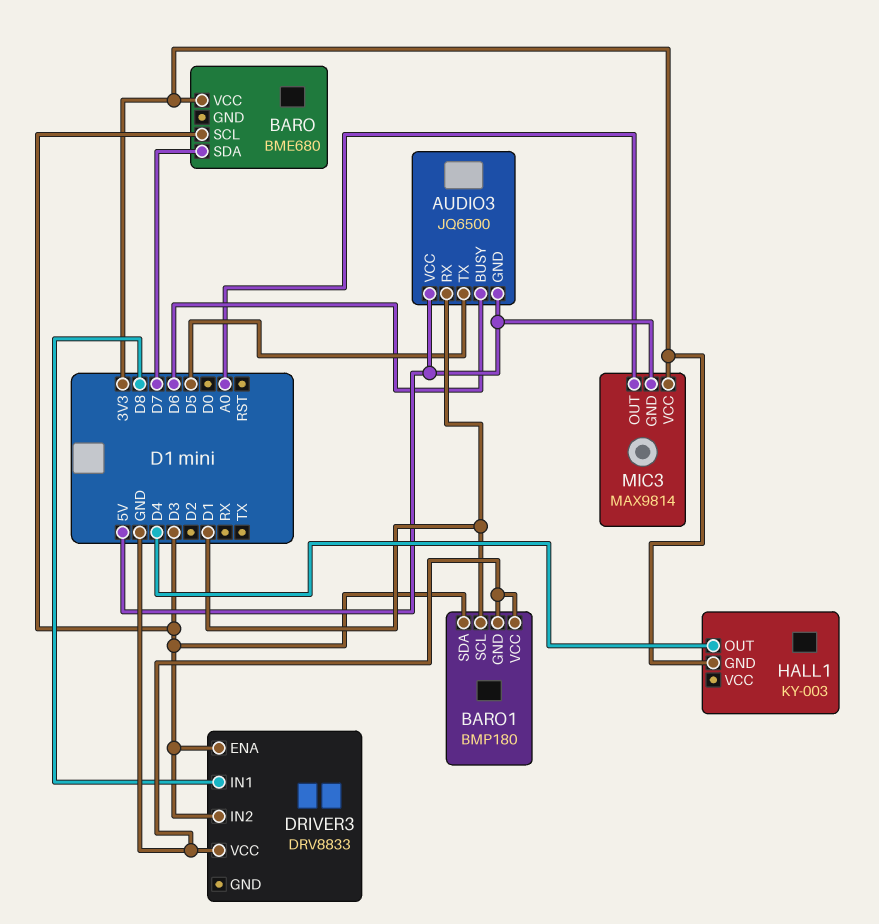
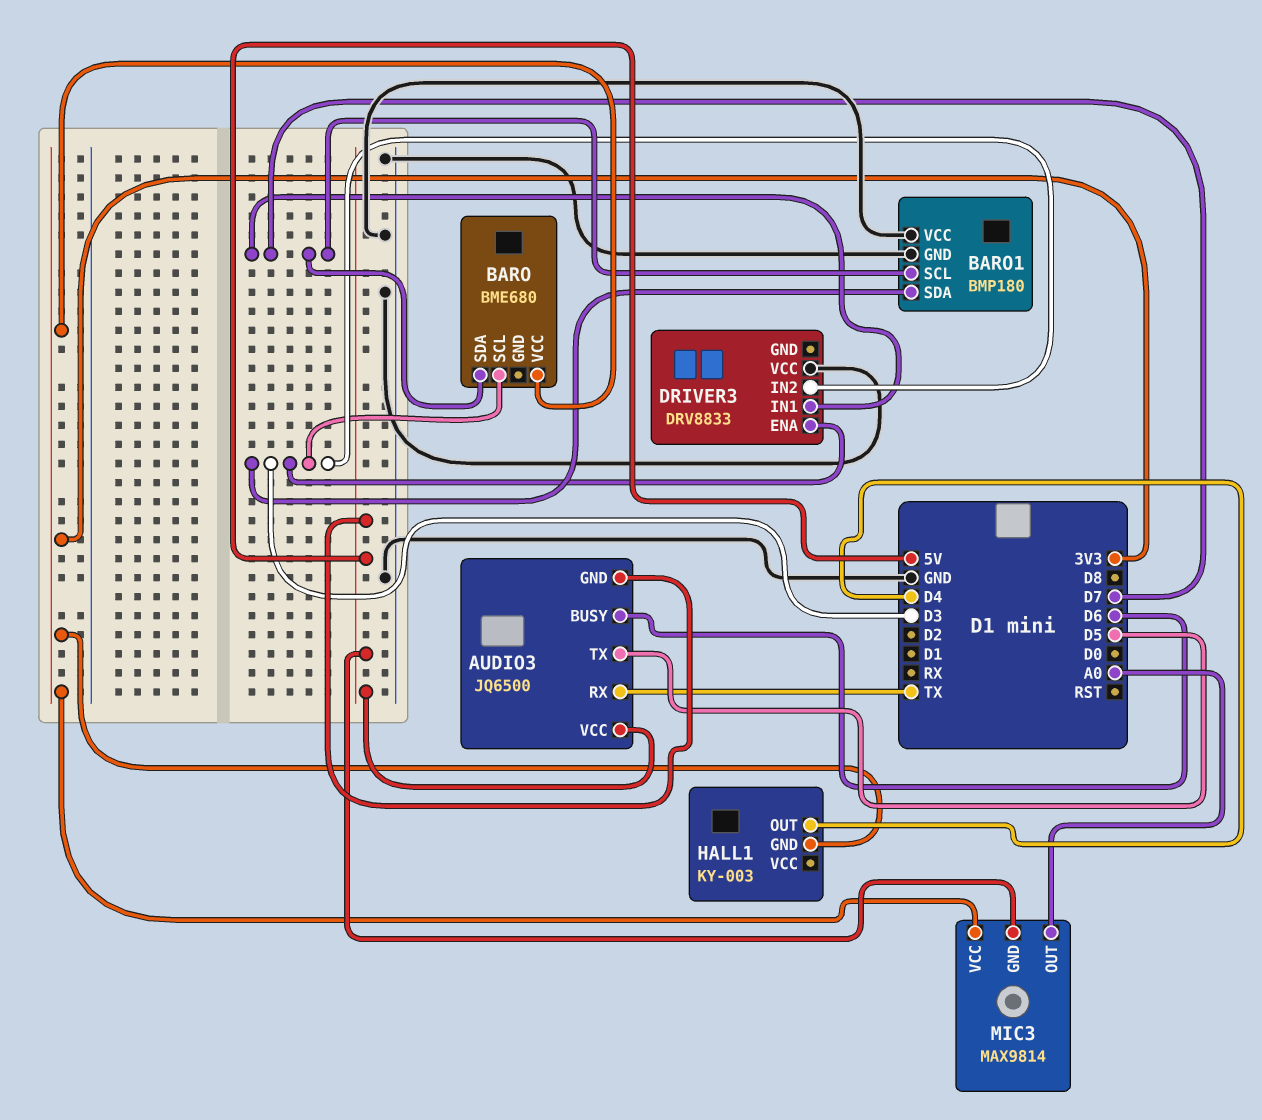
AUDIO3 pin RX: D1 -> TX
BARO1 pin SCL: D1 -> D7
DRIVER3 pin IN1: D8 -> D7

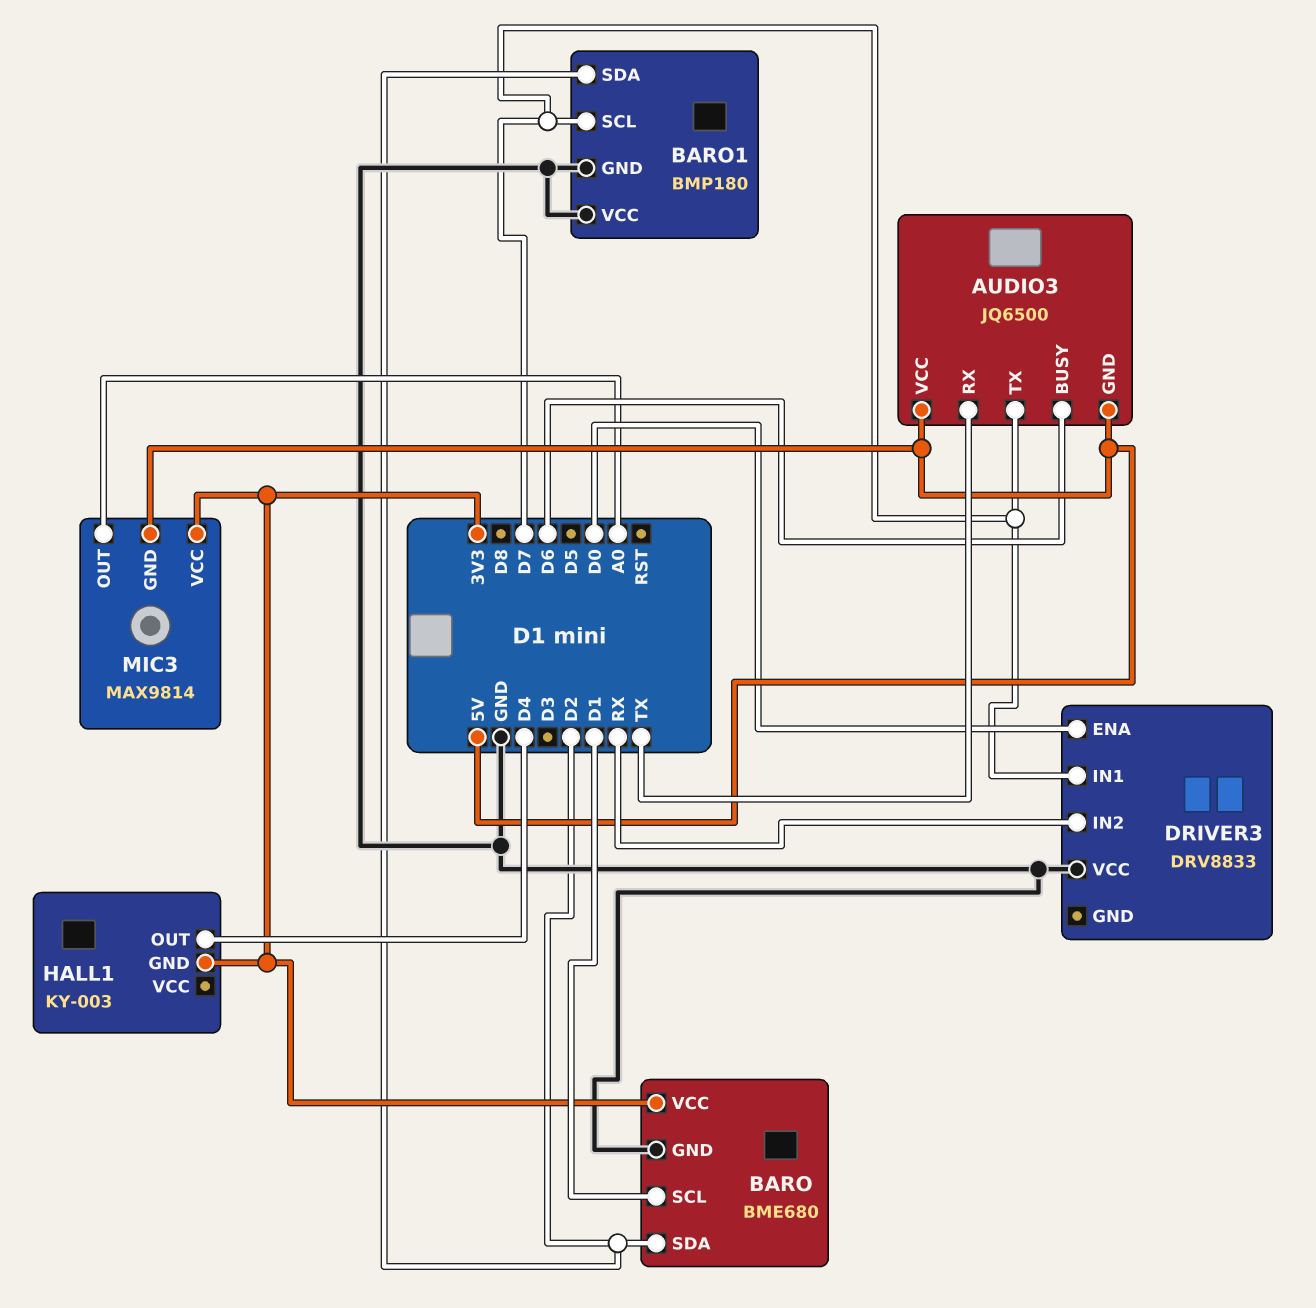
AUDIO3 pin TX: D5 -> D7
BARO pin GND: none -> GND
BARO pin SCL: D3 -> D1
BARO pin SDA: D7 -> D2
BARO1 pin SDA: D3 -> D2
DRIVER3 pin ENA: D3 -> D0
DRIVER3 pin IN2: D3 -> RX

